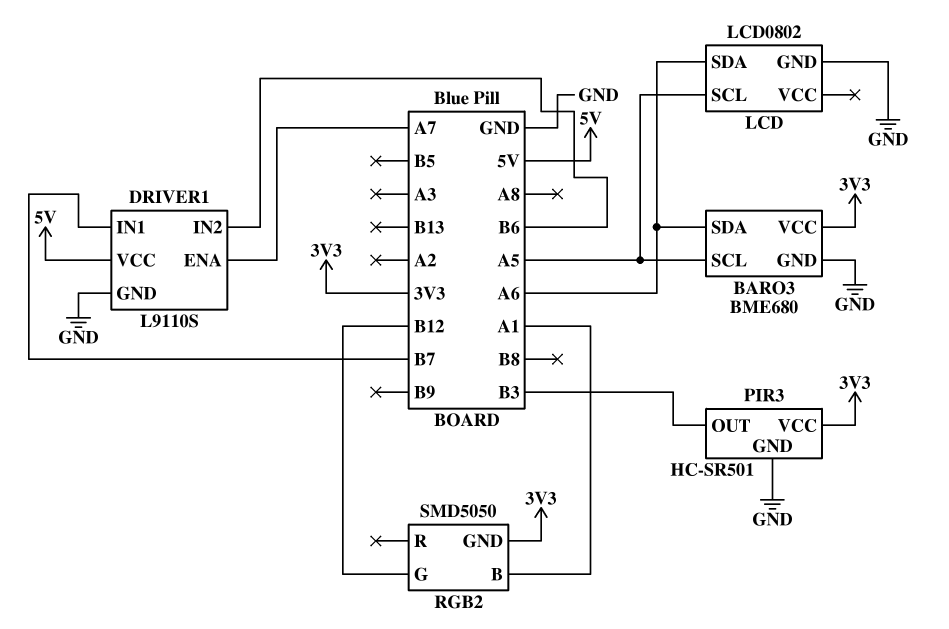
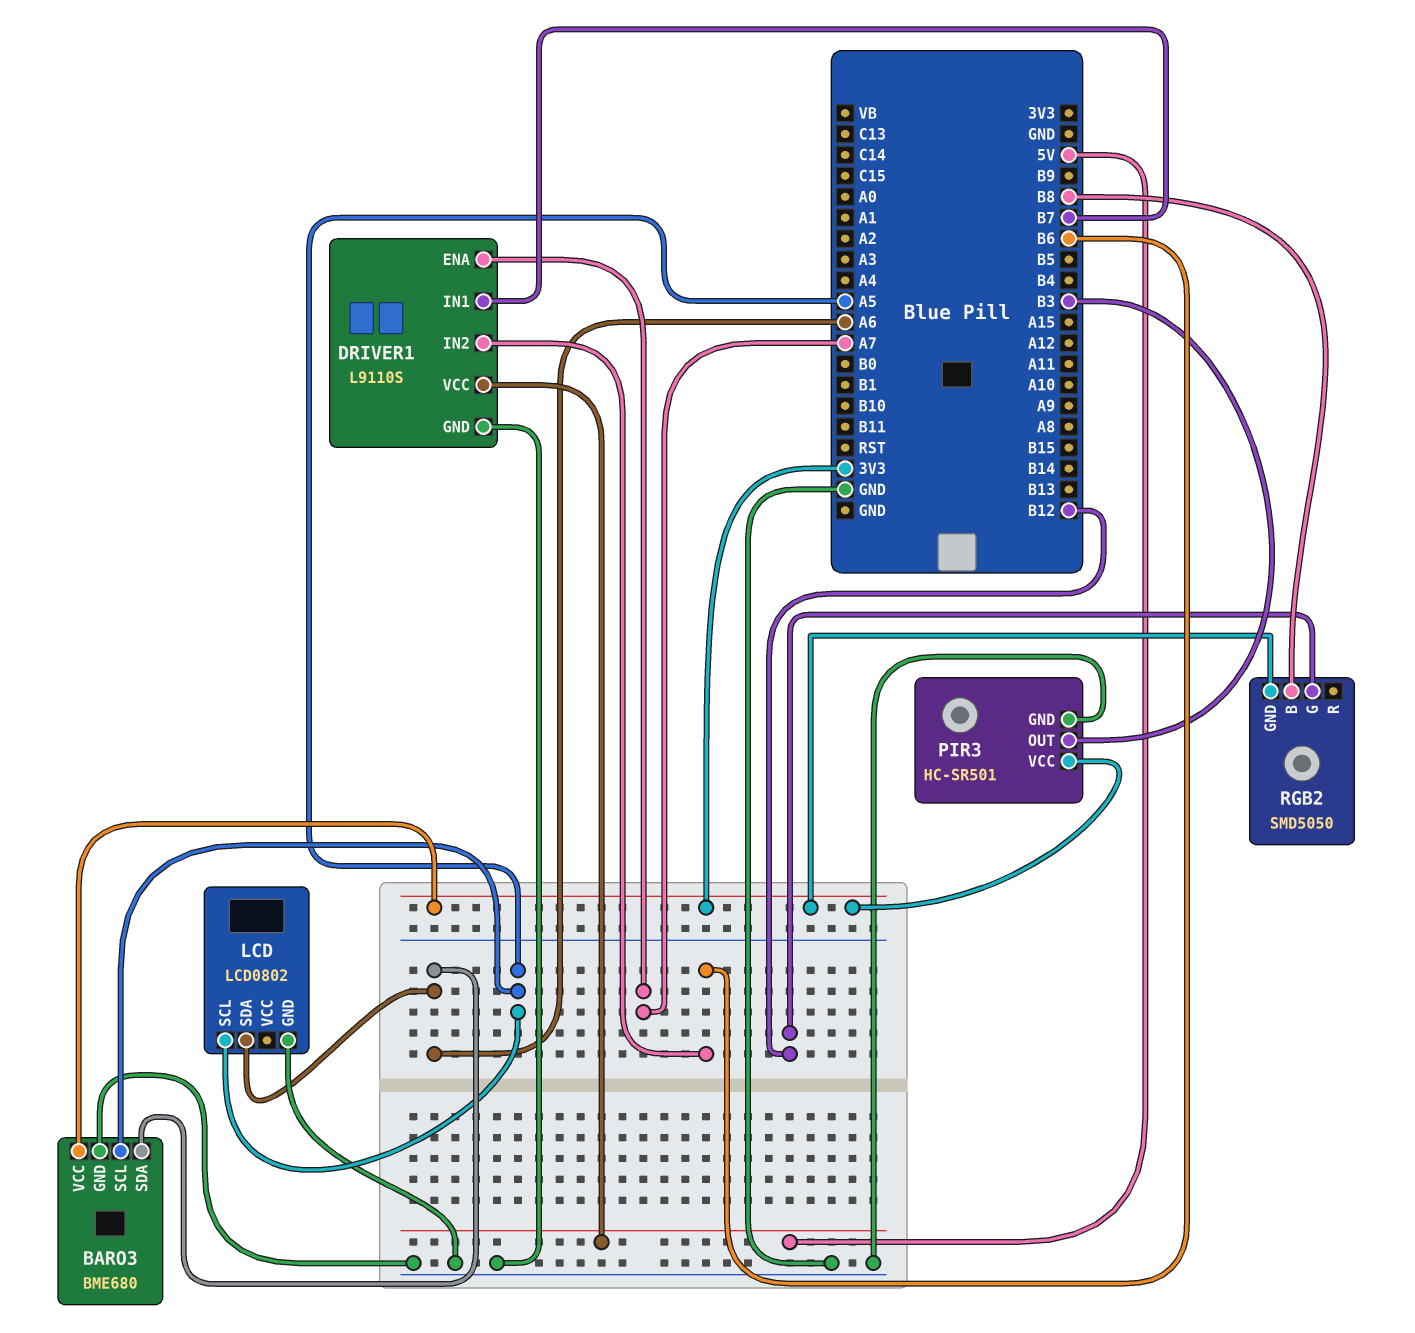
RGB2 pin B: A1 -> B8

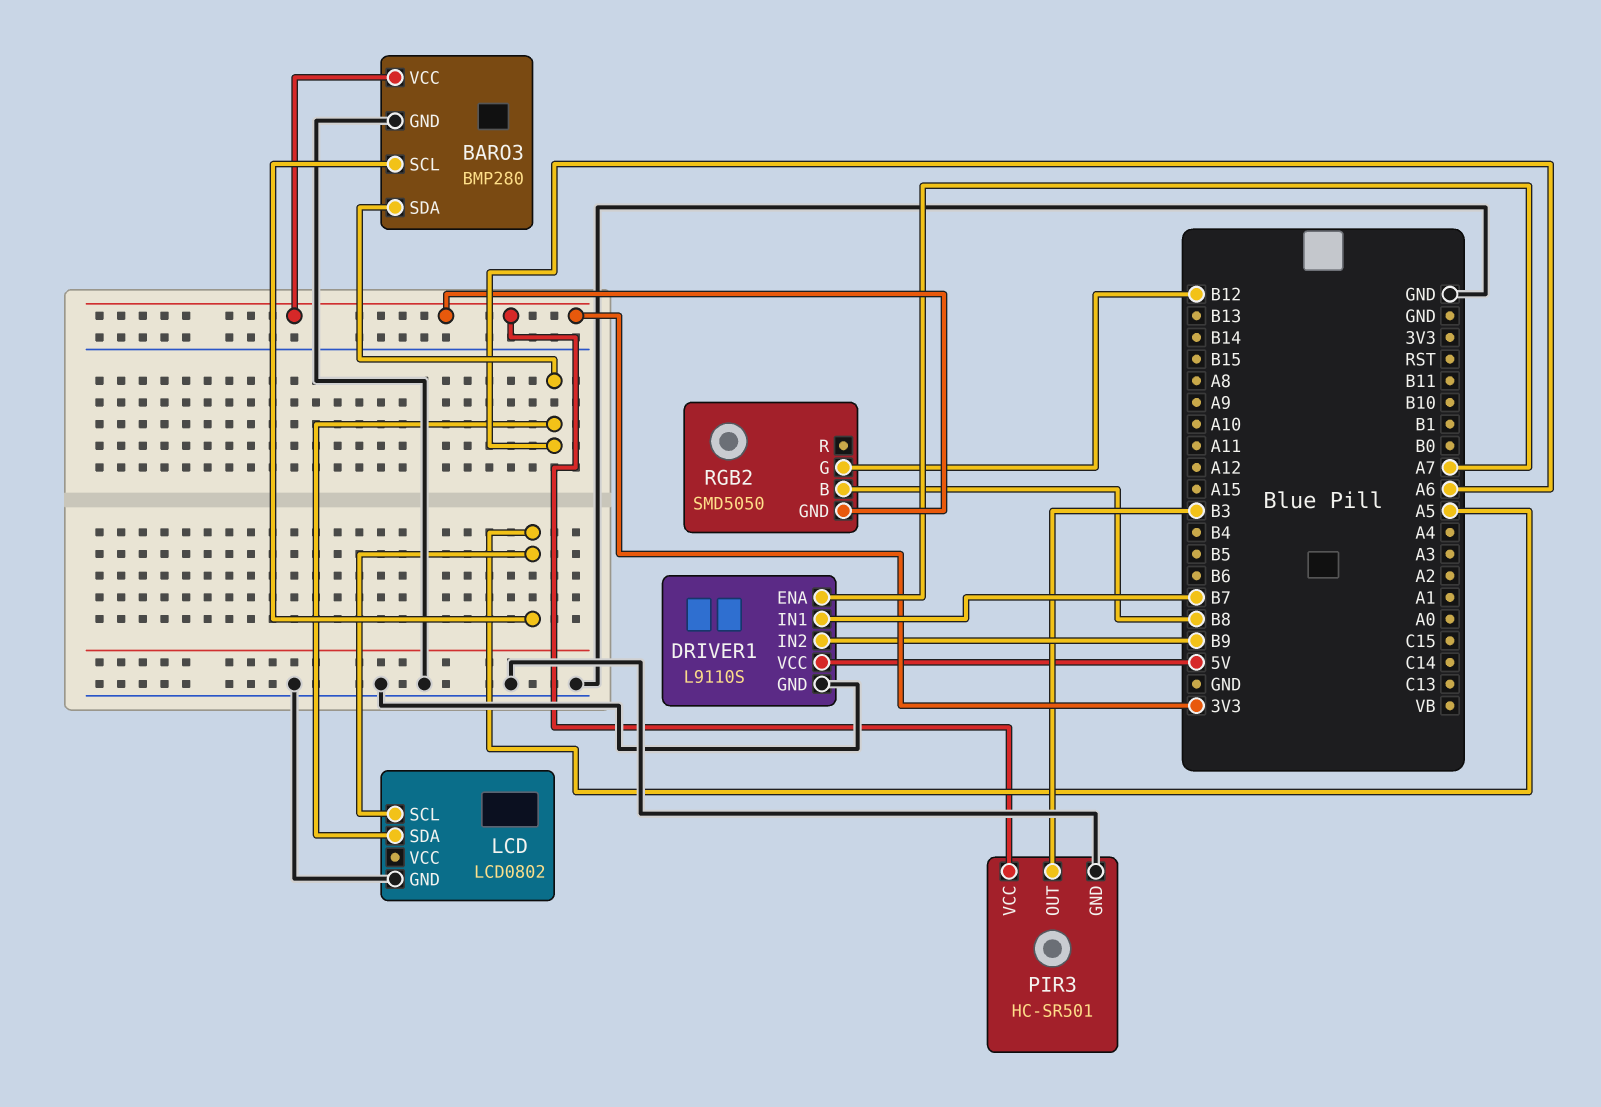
BARO3: BME680 -> BMP280
DRIVER1 pin IN2: B6 -> B9

